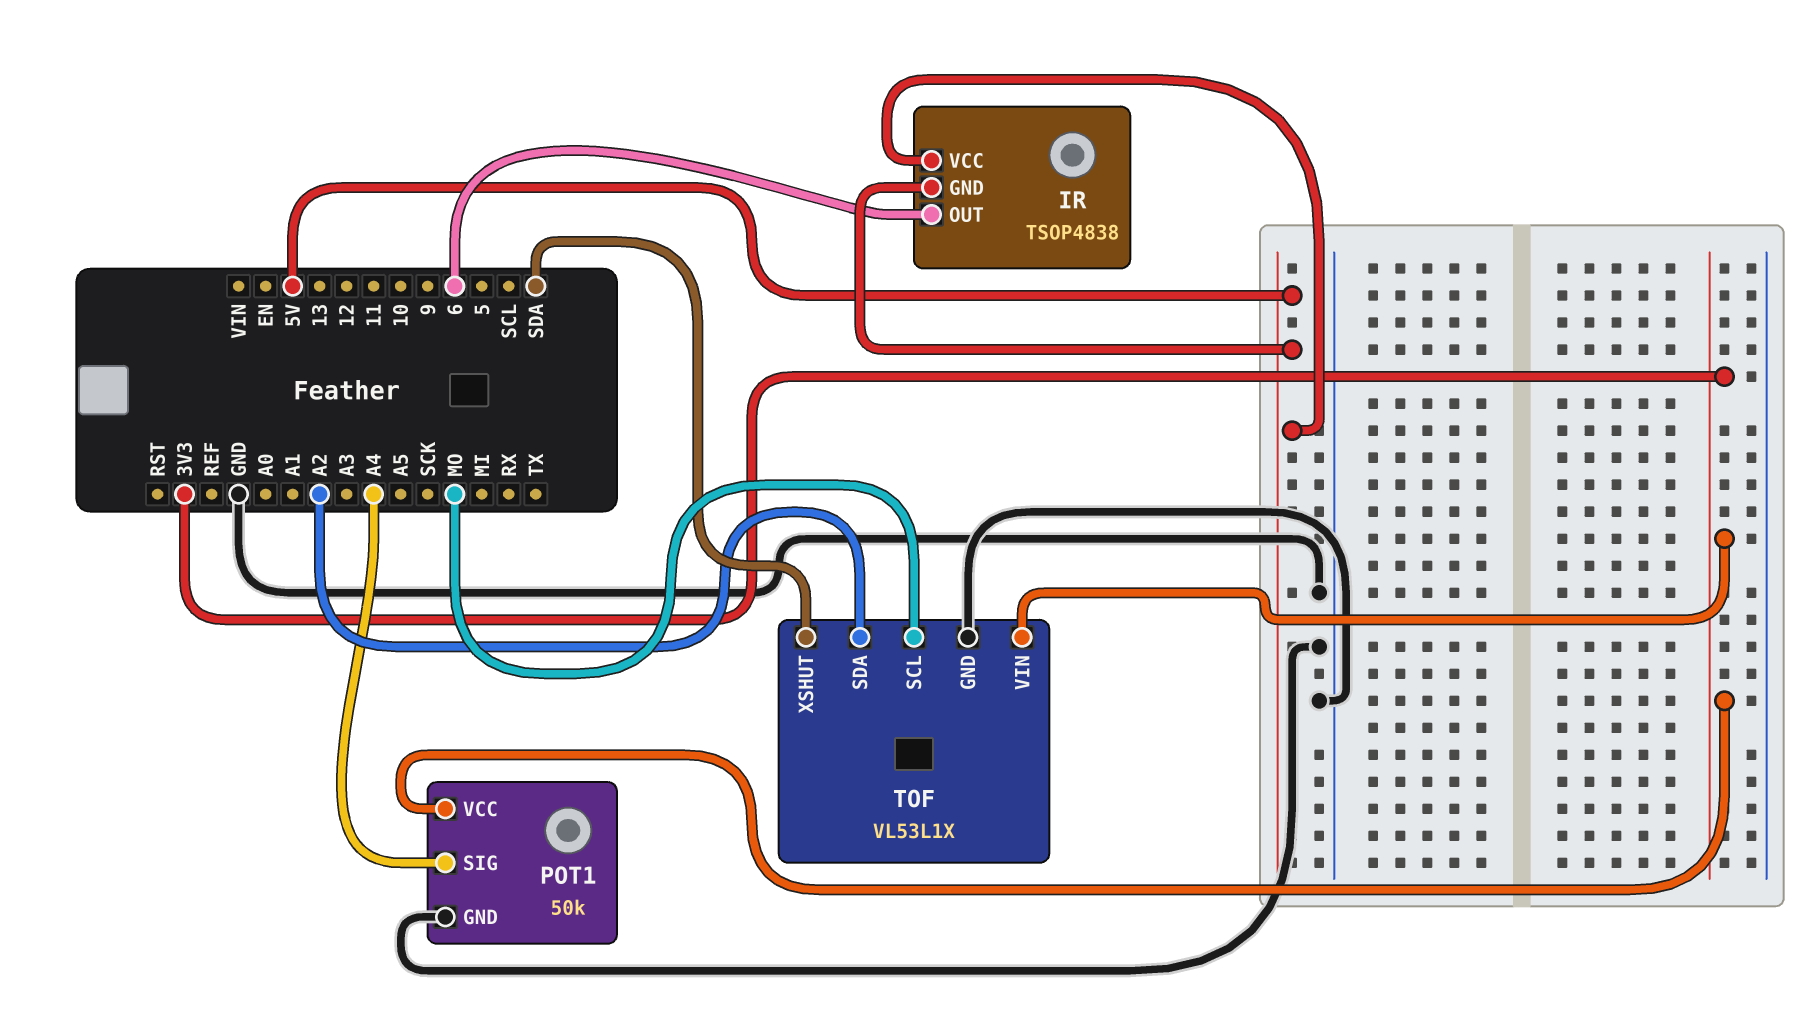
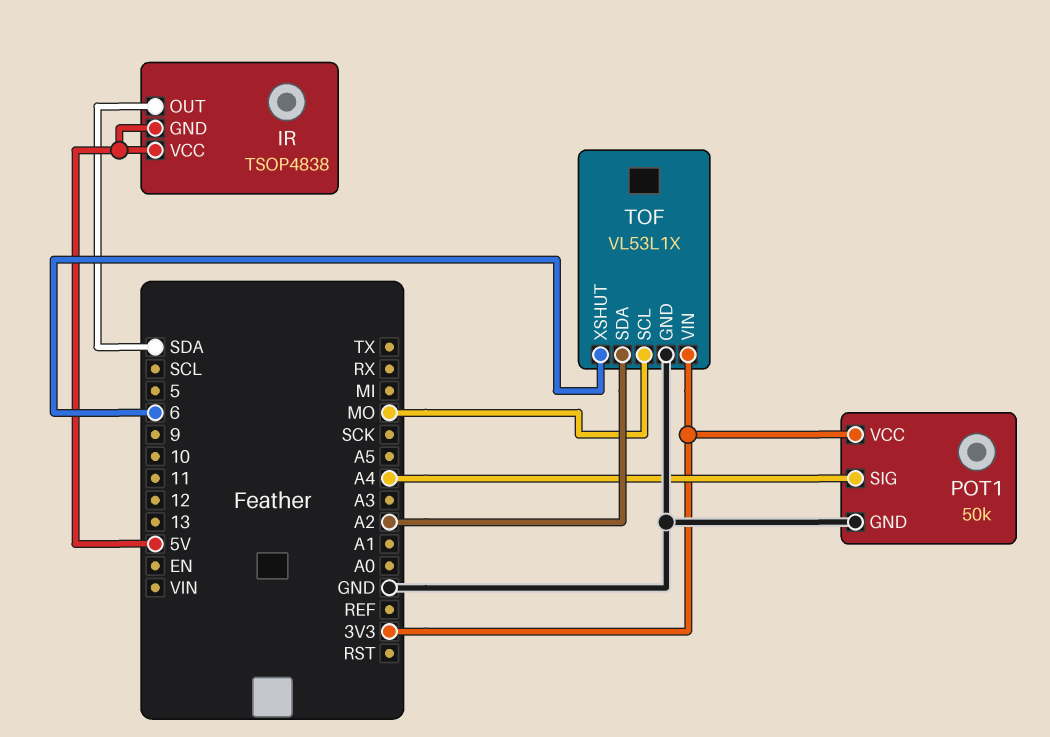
IR pin OUT: 6 -> SDA
TOF pin XSHUT: SDA -> 6

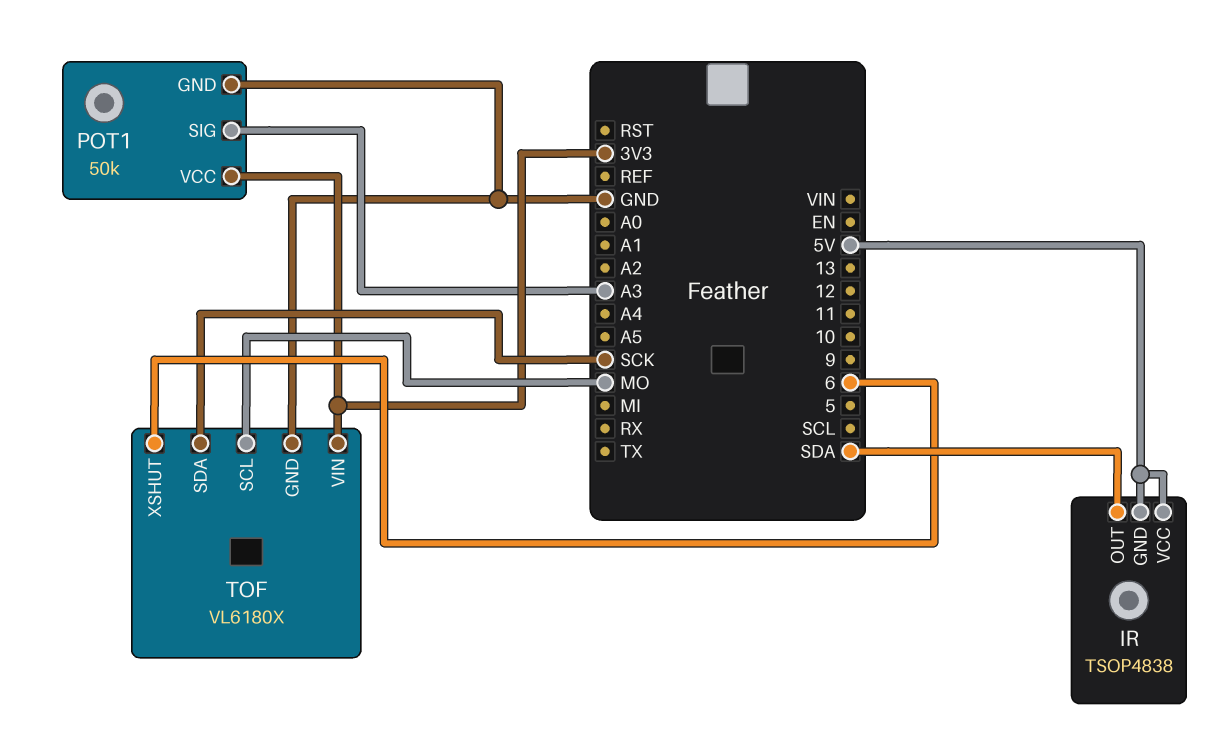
POT1 pin SIG: A4 -> A3
TOF: VL53L1X -> VL6180X
TOF pin SDA: A2 -> SCK

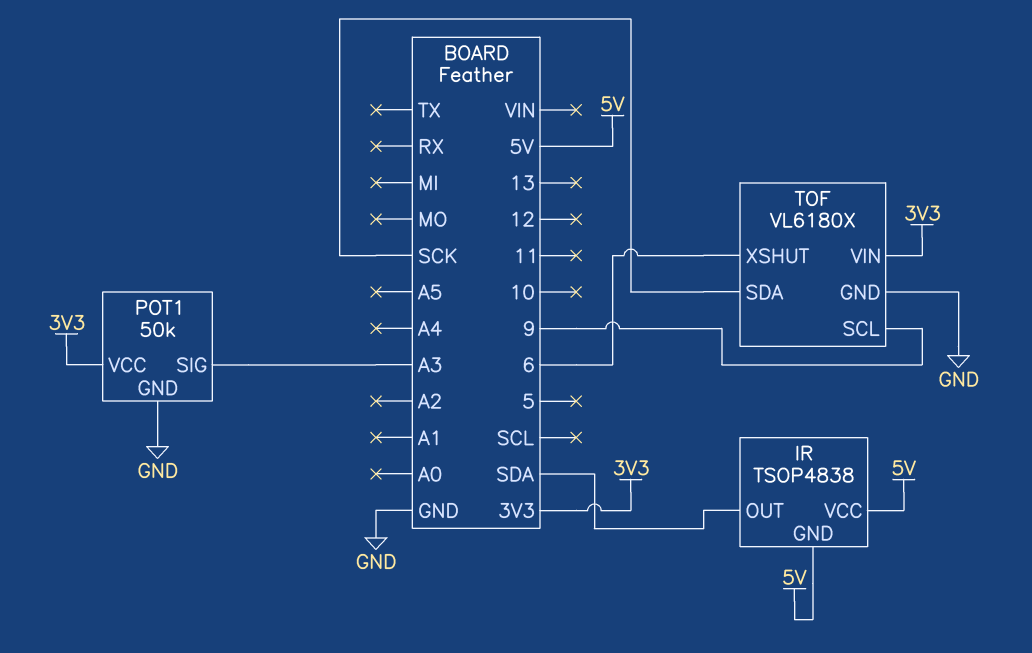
TOF pin SCL: MO -> 9

